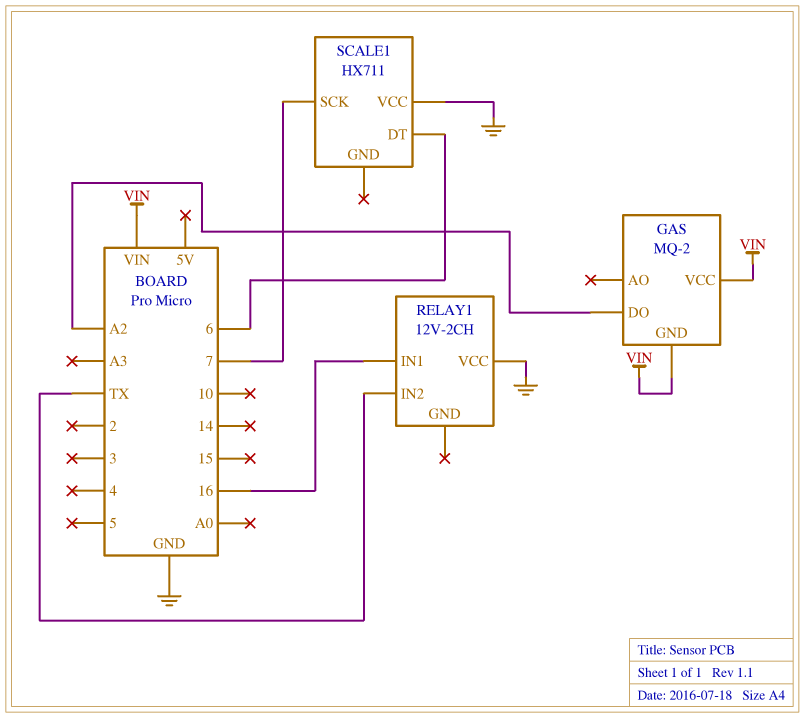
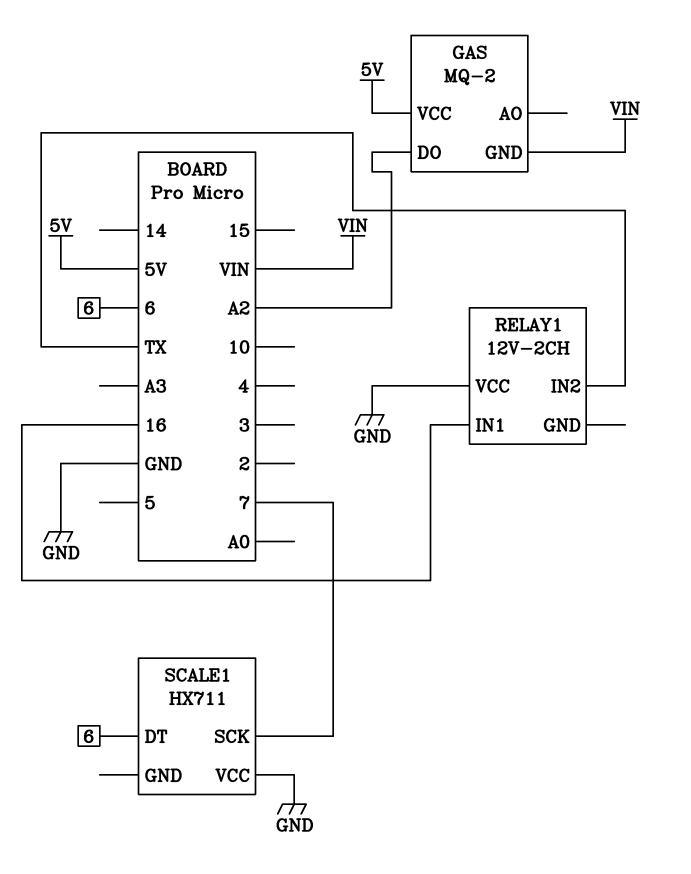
GAS pin VCC: VIN -> 5V

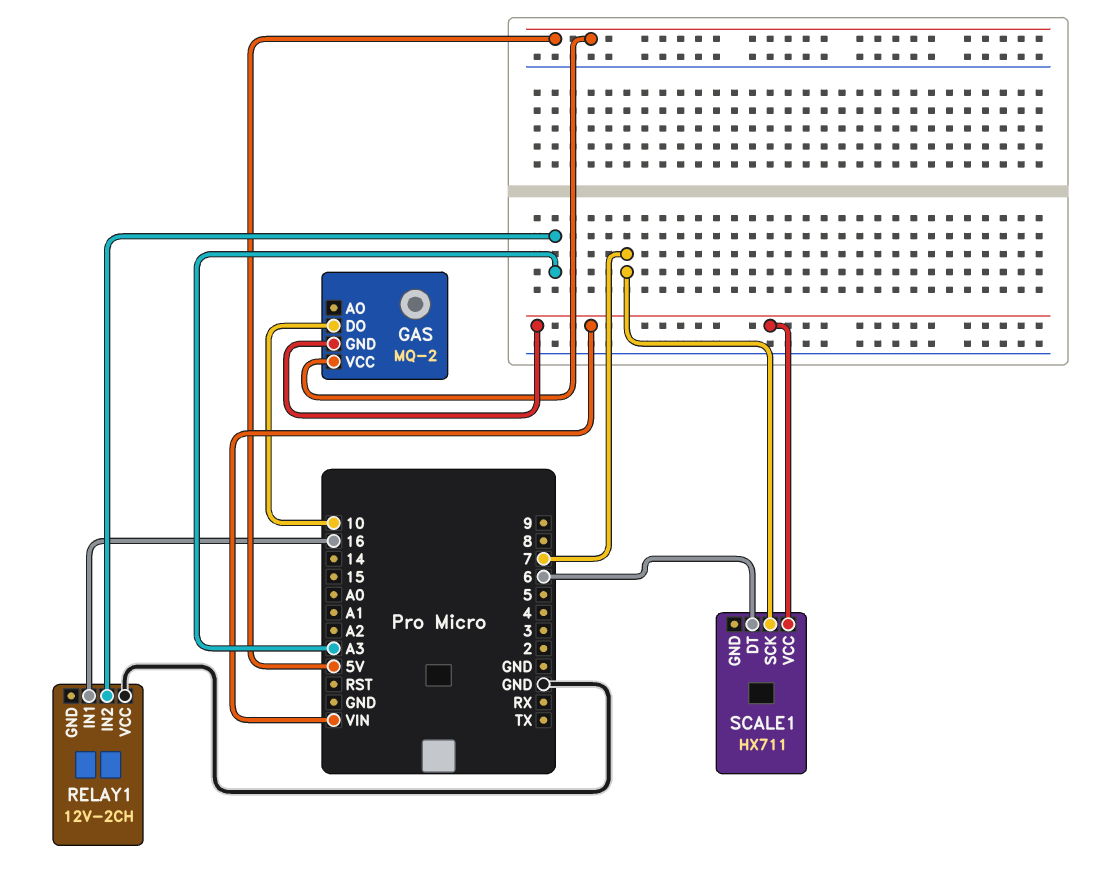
GAS pin DO: A2 -> 10
RELAY1 pin IN2: TX -> A3
SCALE1 pin VCC: GND -> VIN

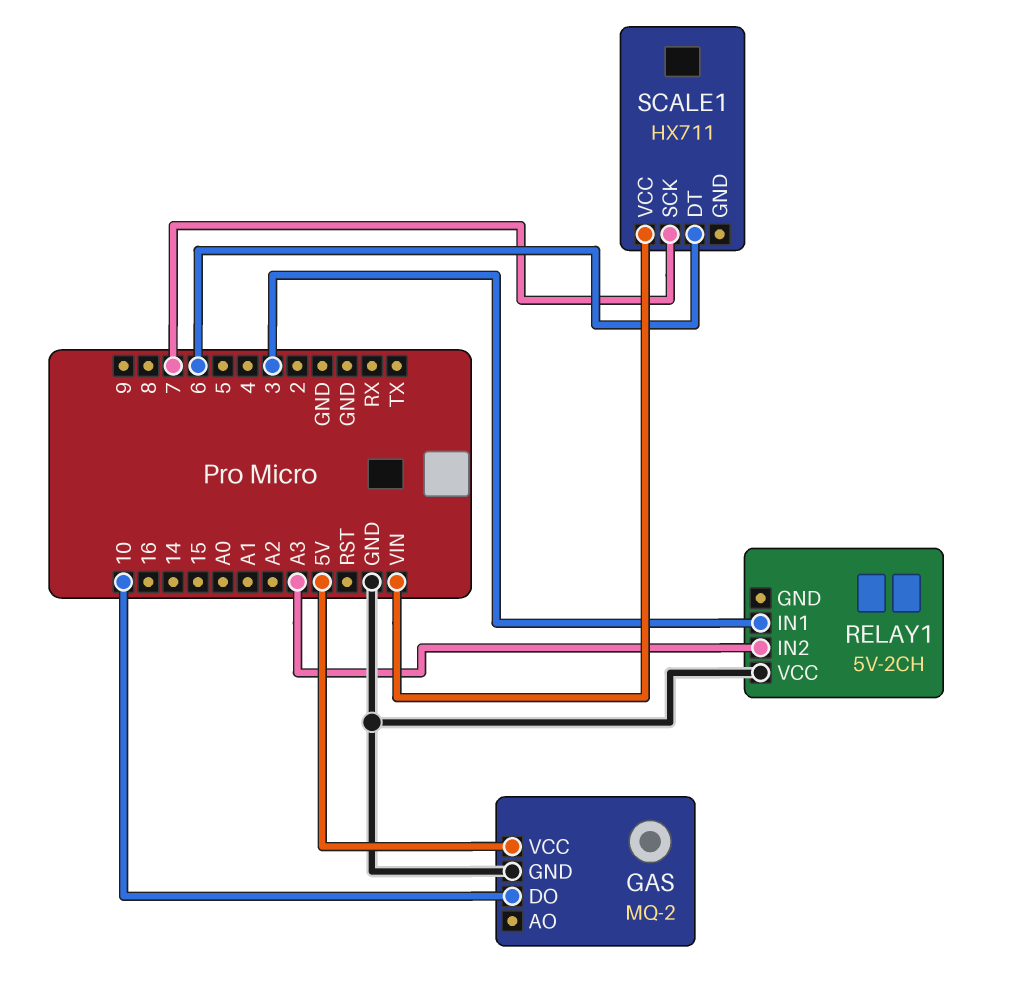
GAS pin GND: VIN -> GND
RELAY1: 12V-2CH -> 5V-2CH
RELAY1 pin IN1: 16 -> 3

